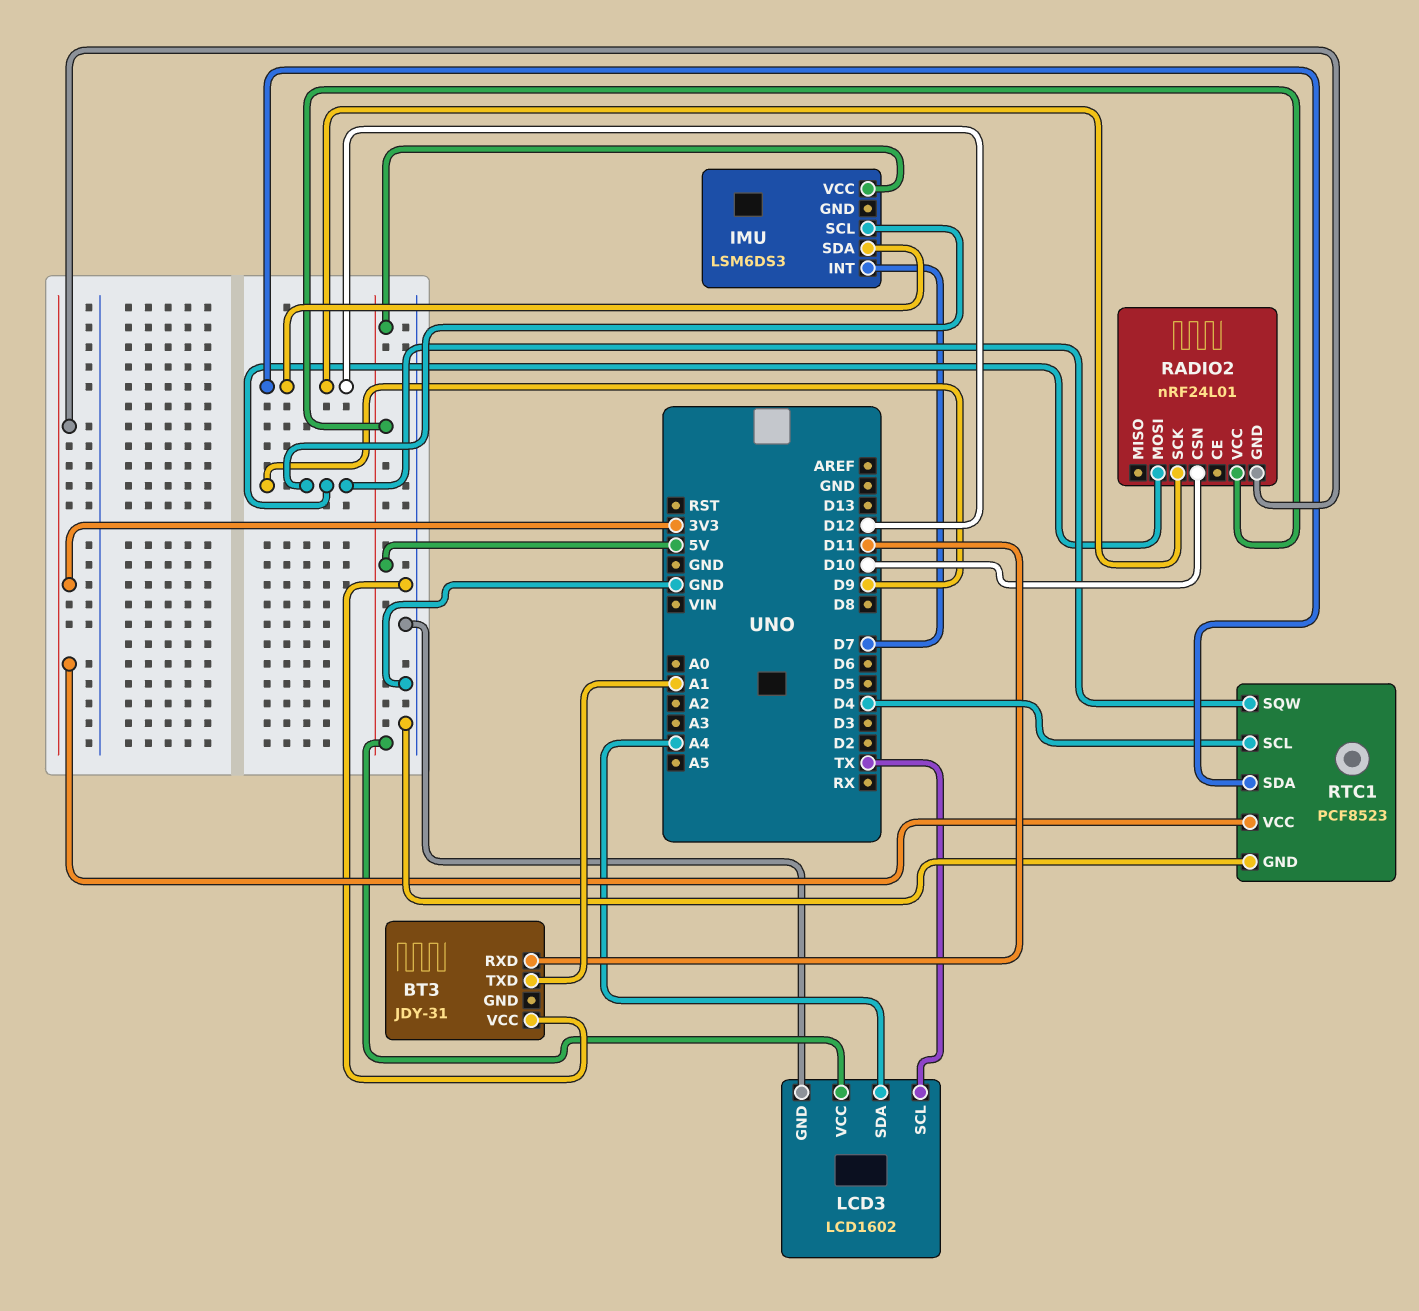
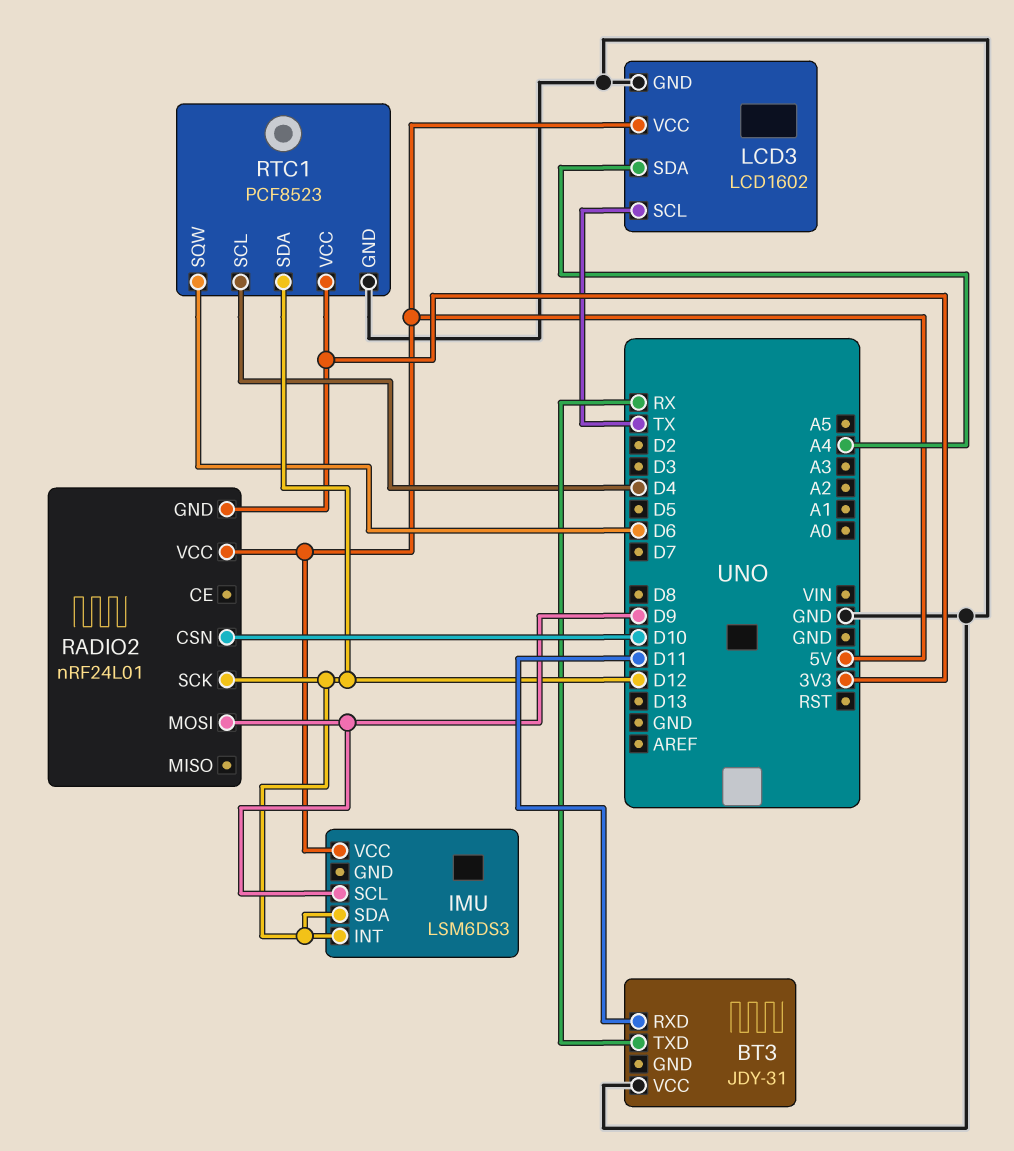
BT3 pin TXD: A1 -> RX
IMU pin INT: D7 -> D12
RTC1 pin SQW: D9 -> D6

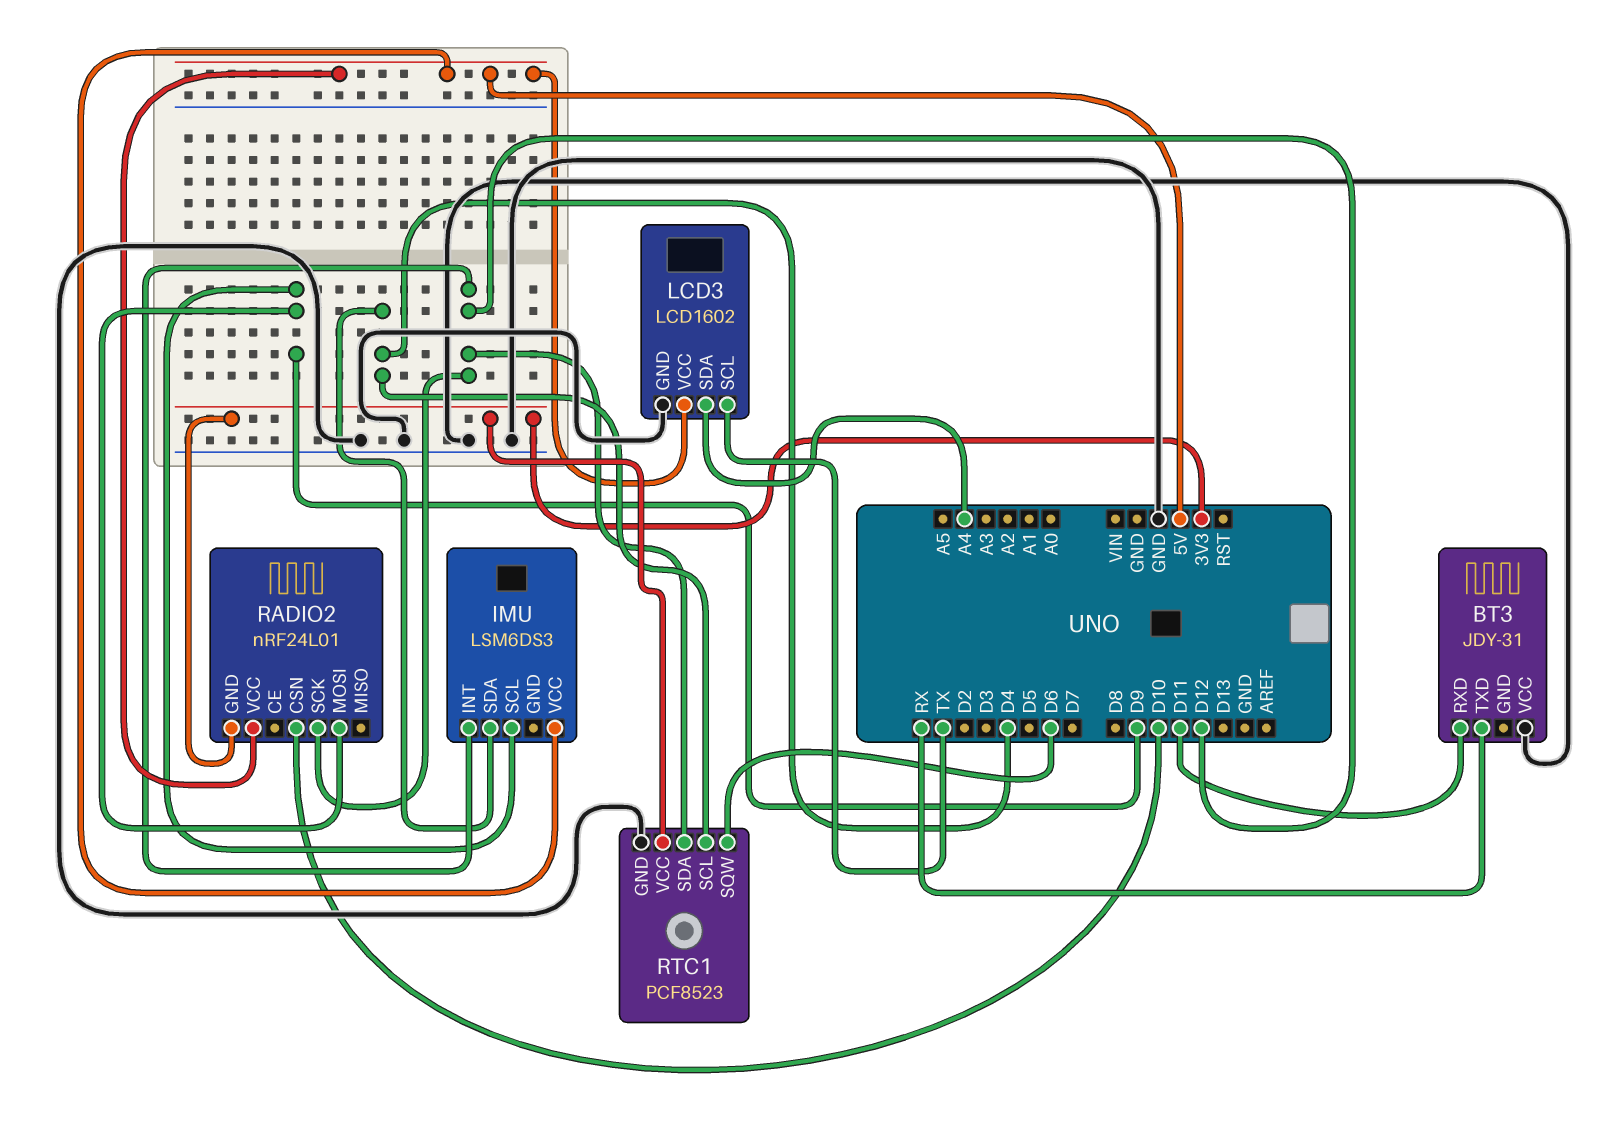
IMU pin SDA: D12 -> D4

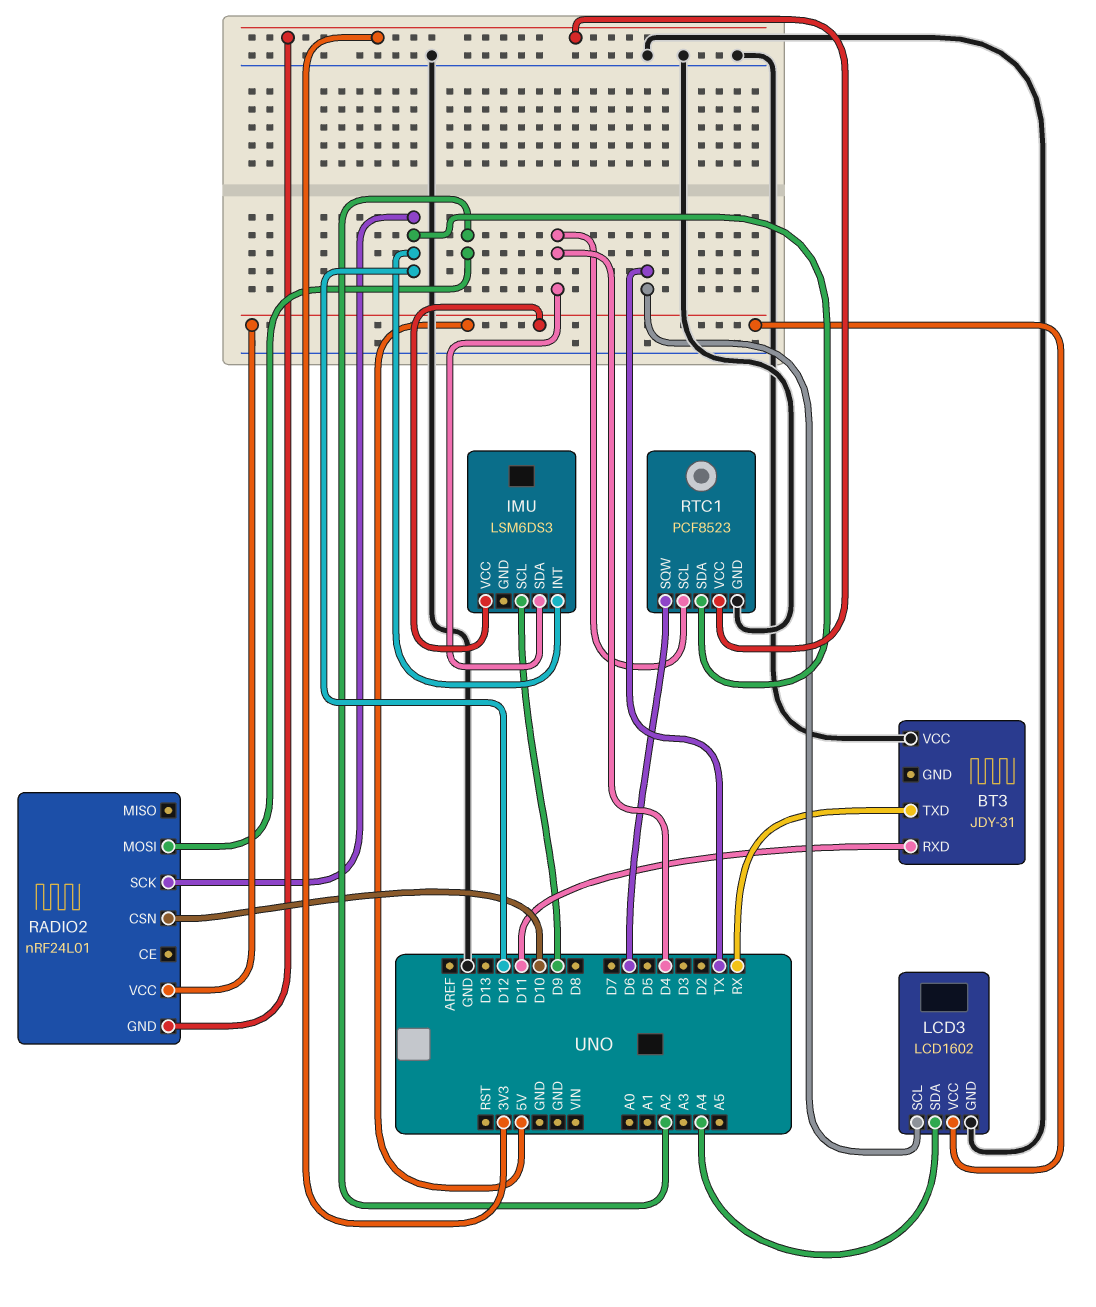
RADIO2 pin MOSI: D9 -> A2

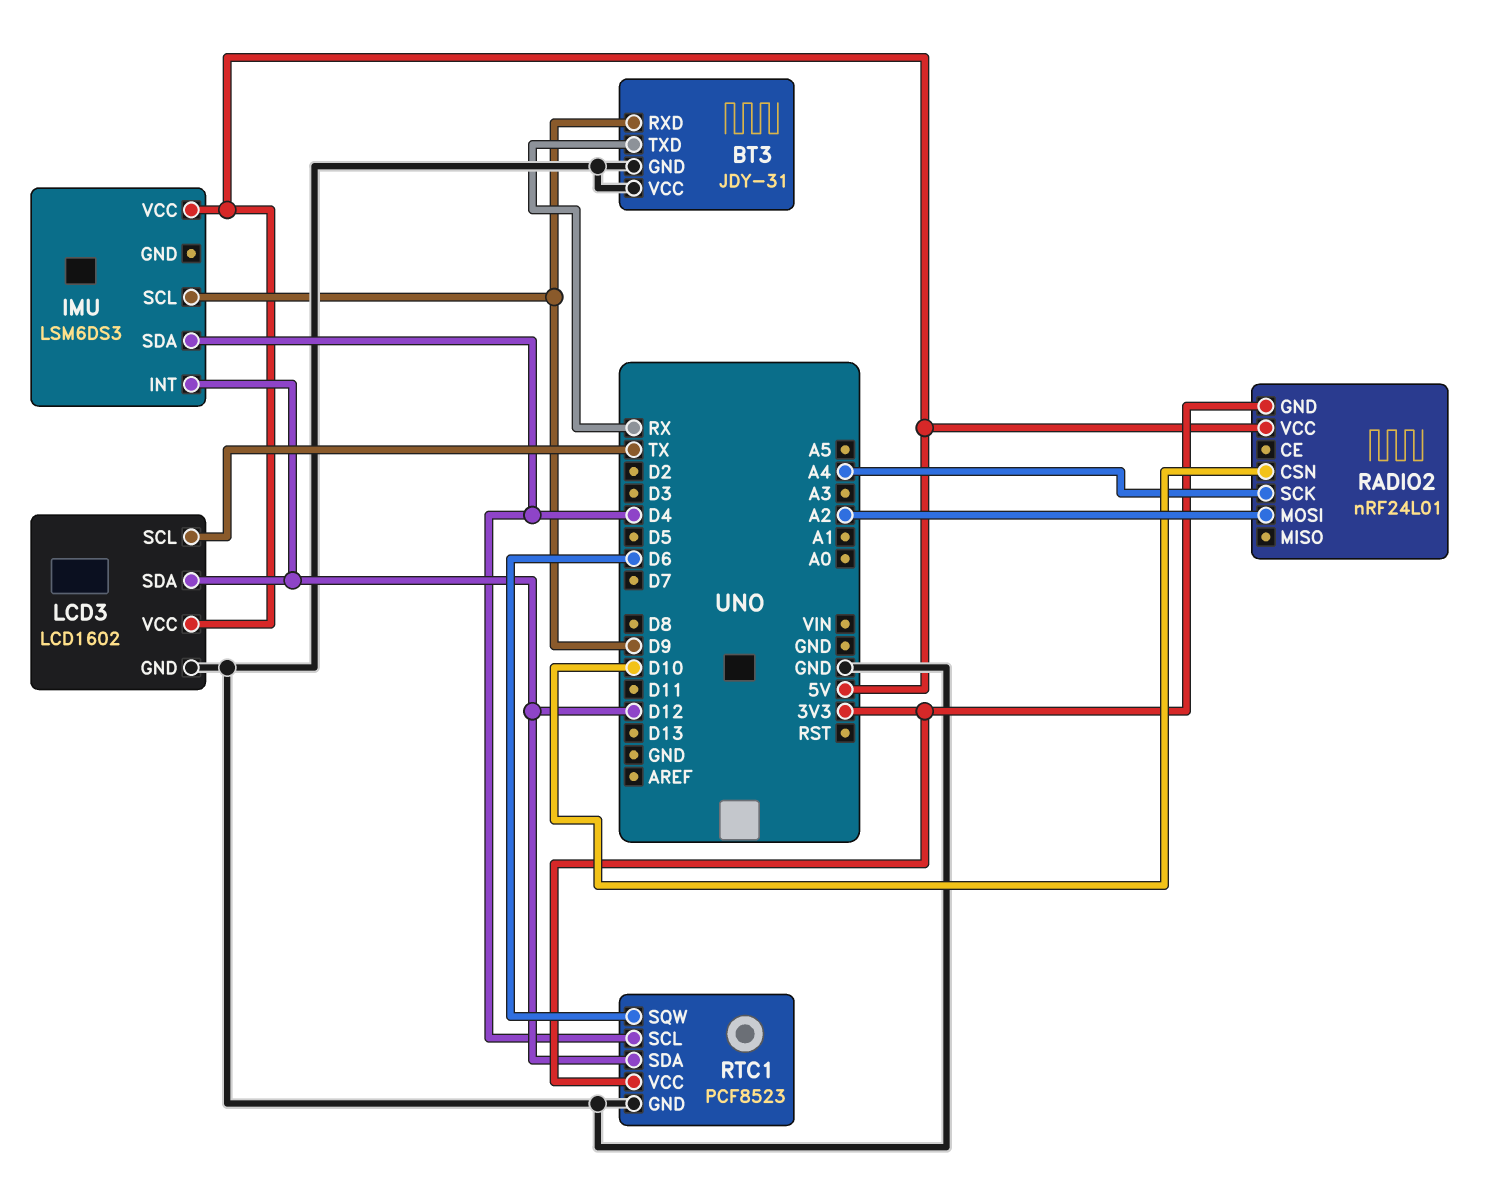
BT3 pin GND: none -> GND
BT3 pin RXD: D11 -> D9
LCD3 pin SDA: A4 -> D12
RADIO2 pin SCK: D12 -> A4

